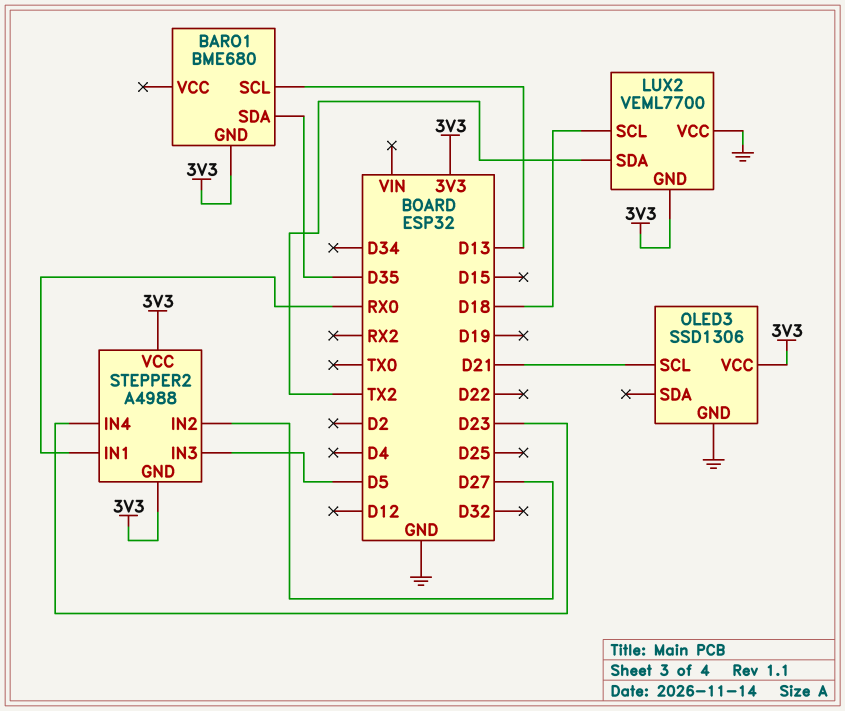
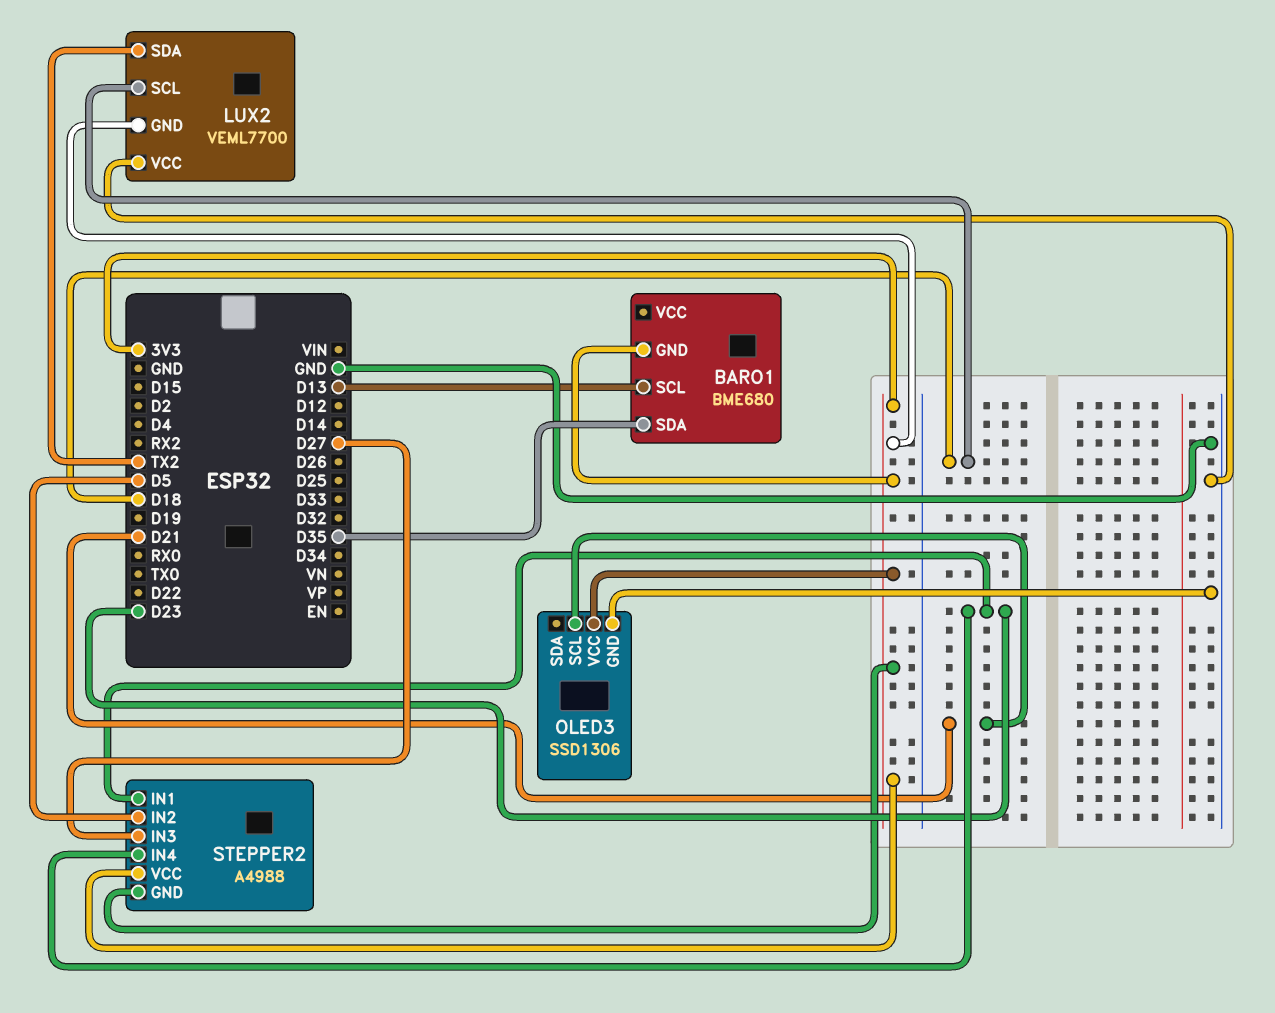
STEPPER2 pin IN1: RX0 -> D23
STEPPER2 pin IN2: D27 -> D5
STEPPER2 pin IN3: D5 -> D27

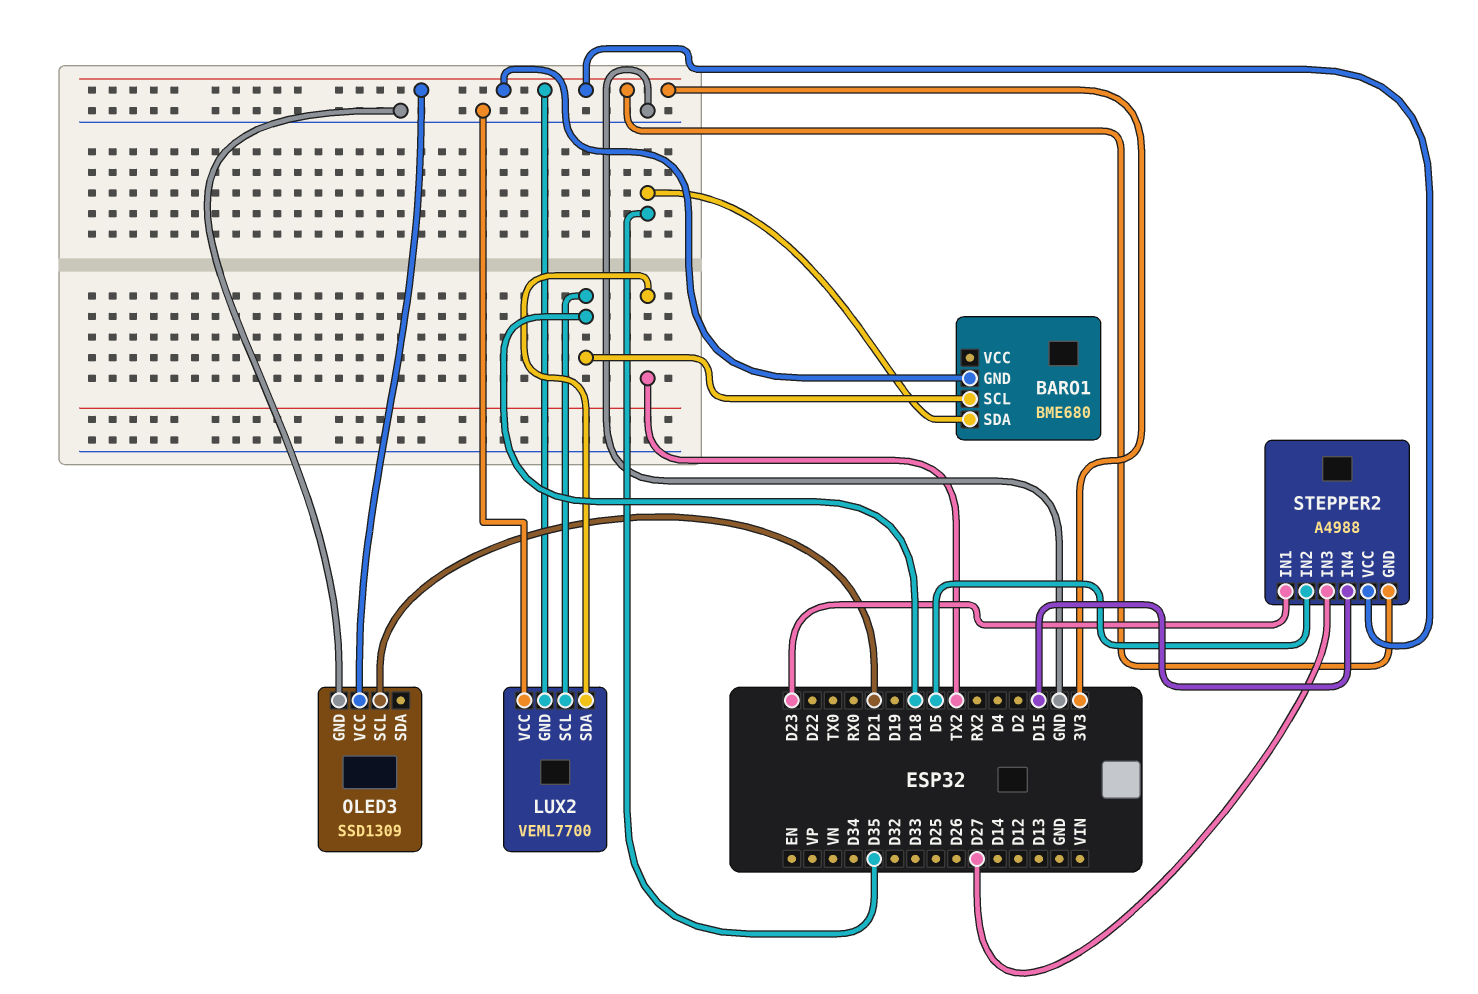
BARO1 pin SCL: D13 -> D18
OLED3: SSD1306 -> SSD1309
STEPPER2 pin IN4: D23 -> D15

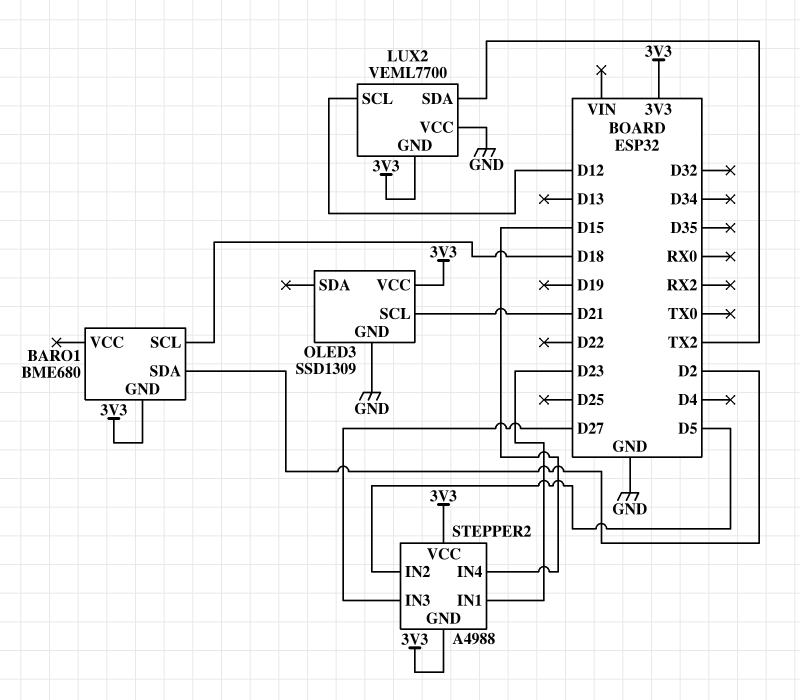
BARO1 pin SDA: D35 -> D2
LUX2 pin SCL: D18 -> D12

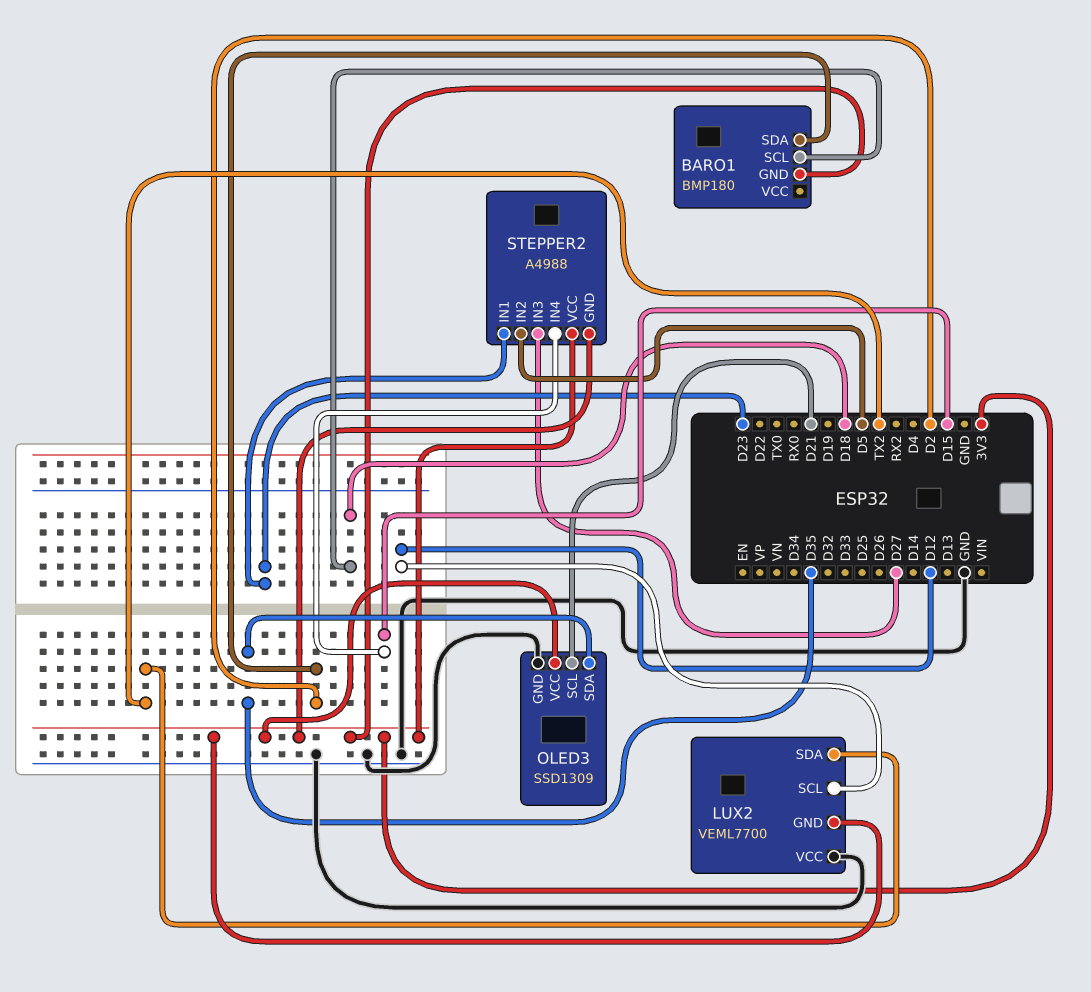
BARO1: BME680 -> BMP180
OLED3 pin SDA: none -> D35

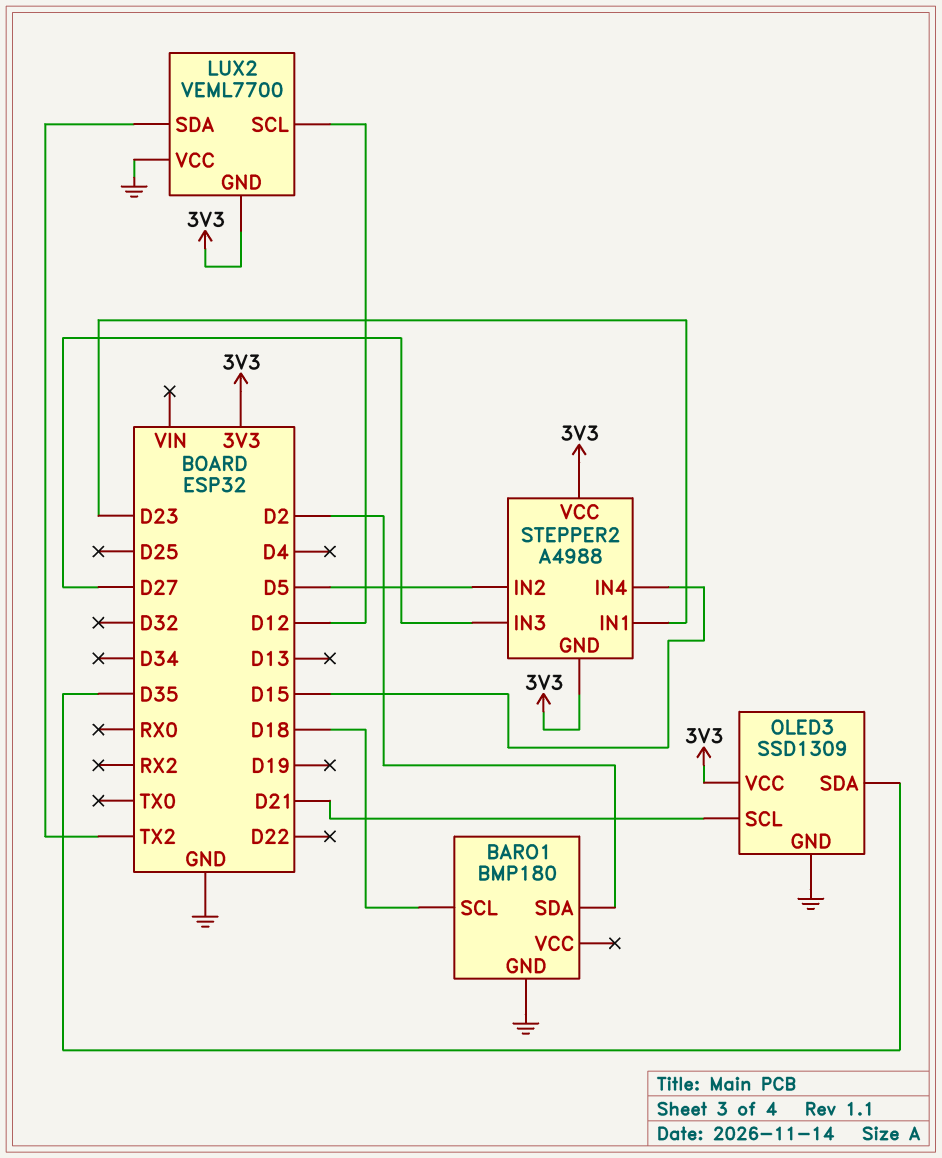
BARO1 pin GND: 3V3 -> GND

